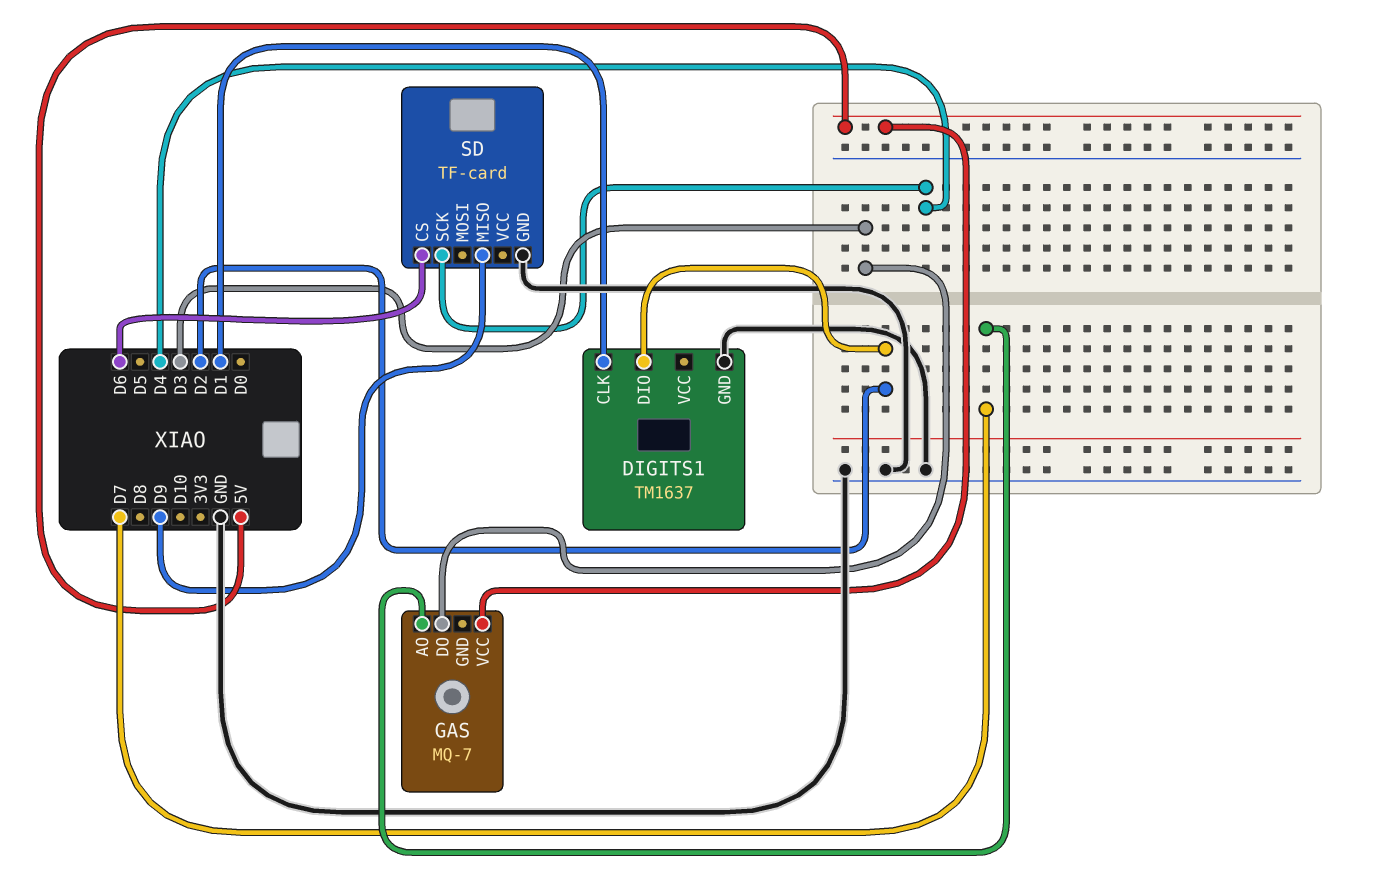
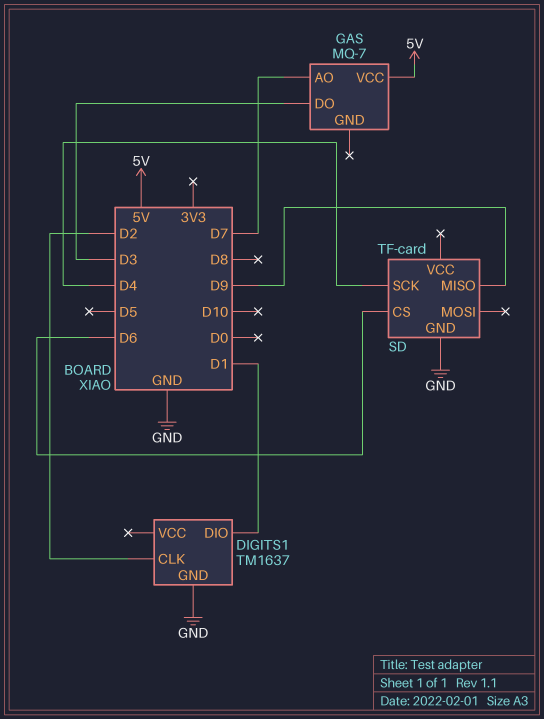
DIGITS1 pin CLK: D1 -> D2
DIGITS1 pin DIO: D2 -> D1

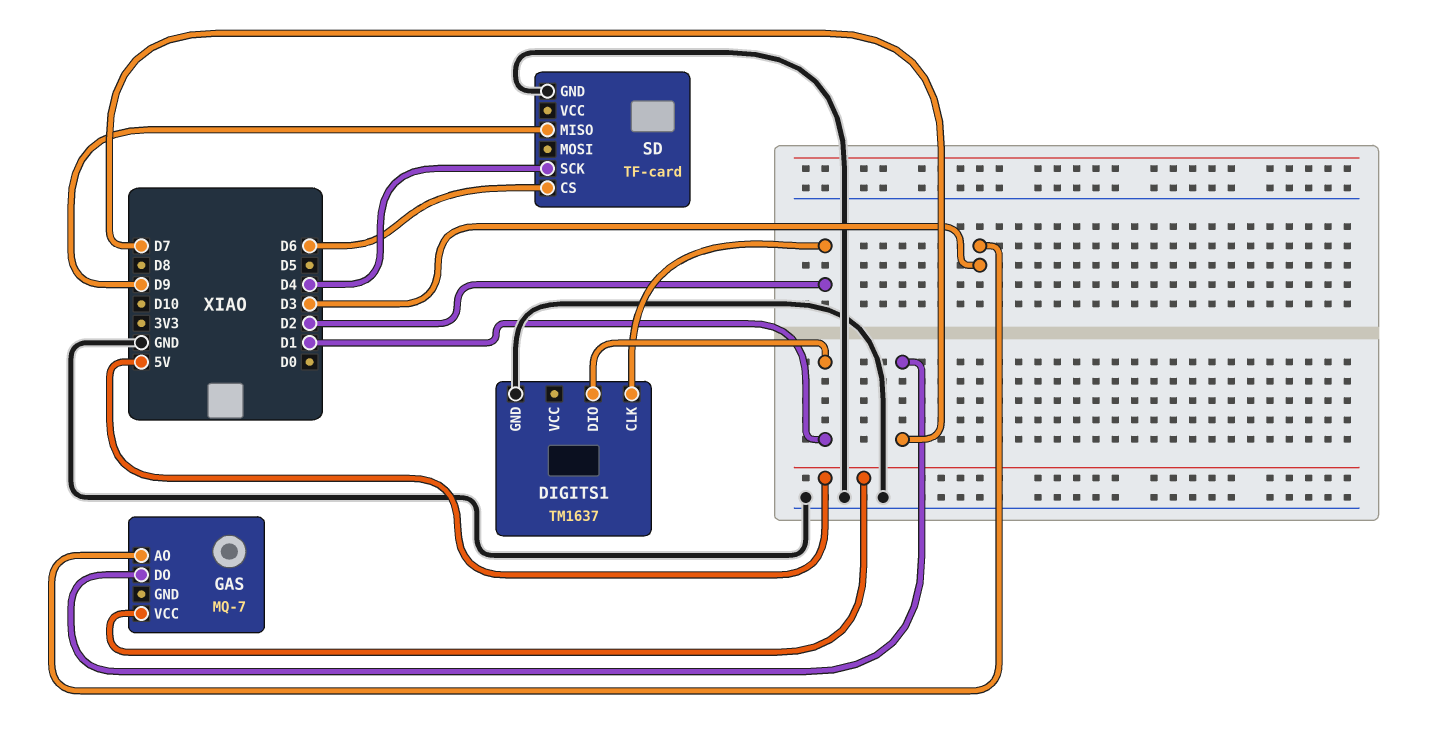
GAS pin AO: D7 -> D3
GAS pin DO: D3 -> D7

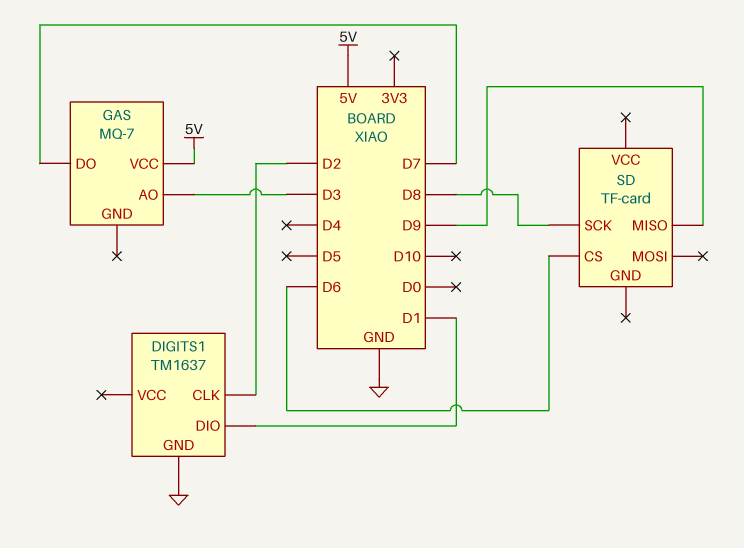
SD pin GND: GND -> none
SD pin SCK: D4 -> D8

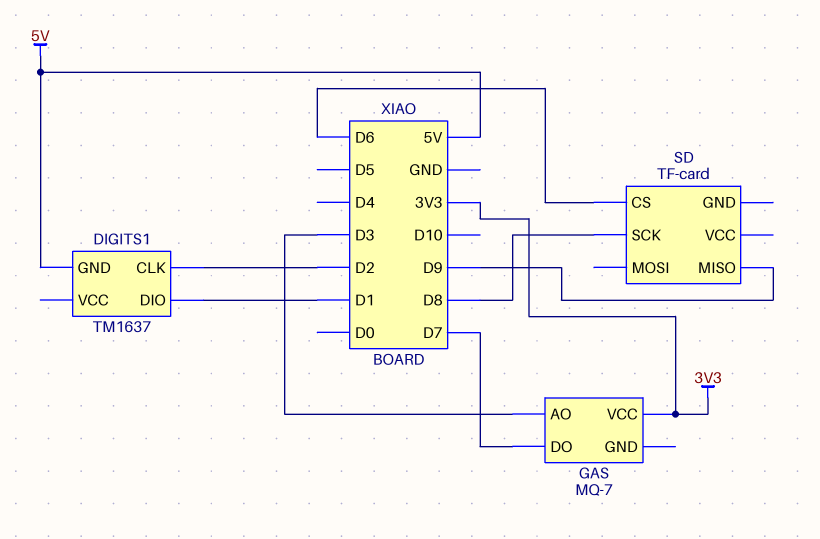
DIGITS1 pin GND: GND -> 5V
GAS pin VCC: 5V -> 3V3

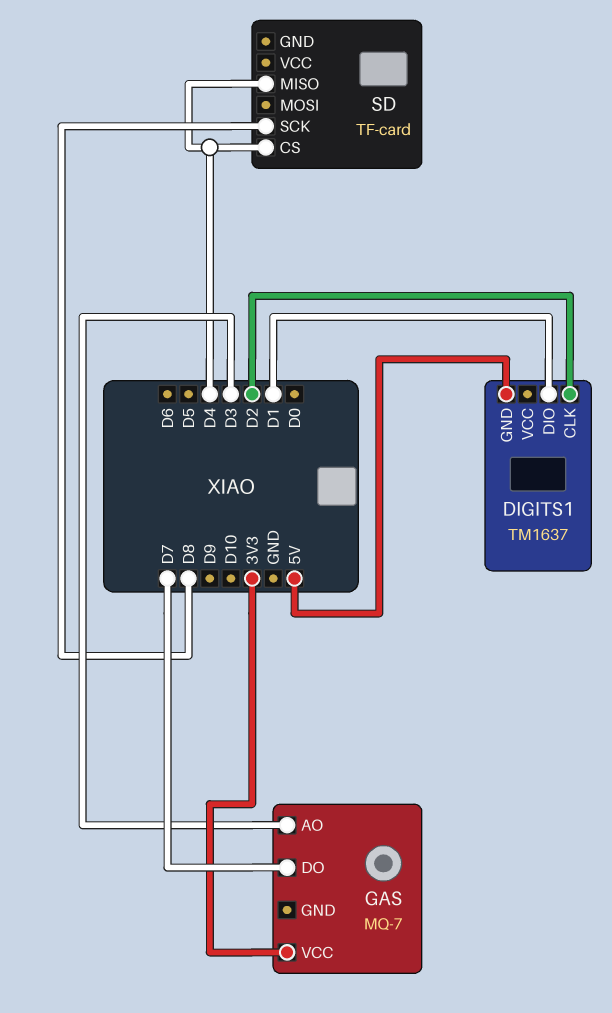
SD pin CS: D6 -> D4
SD pin MISO: D9 -> D4

